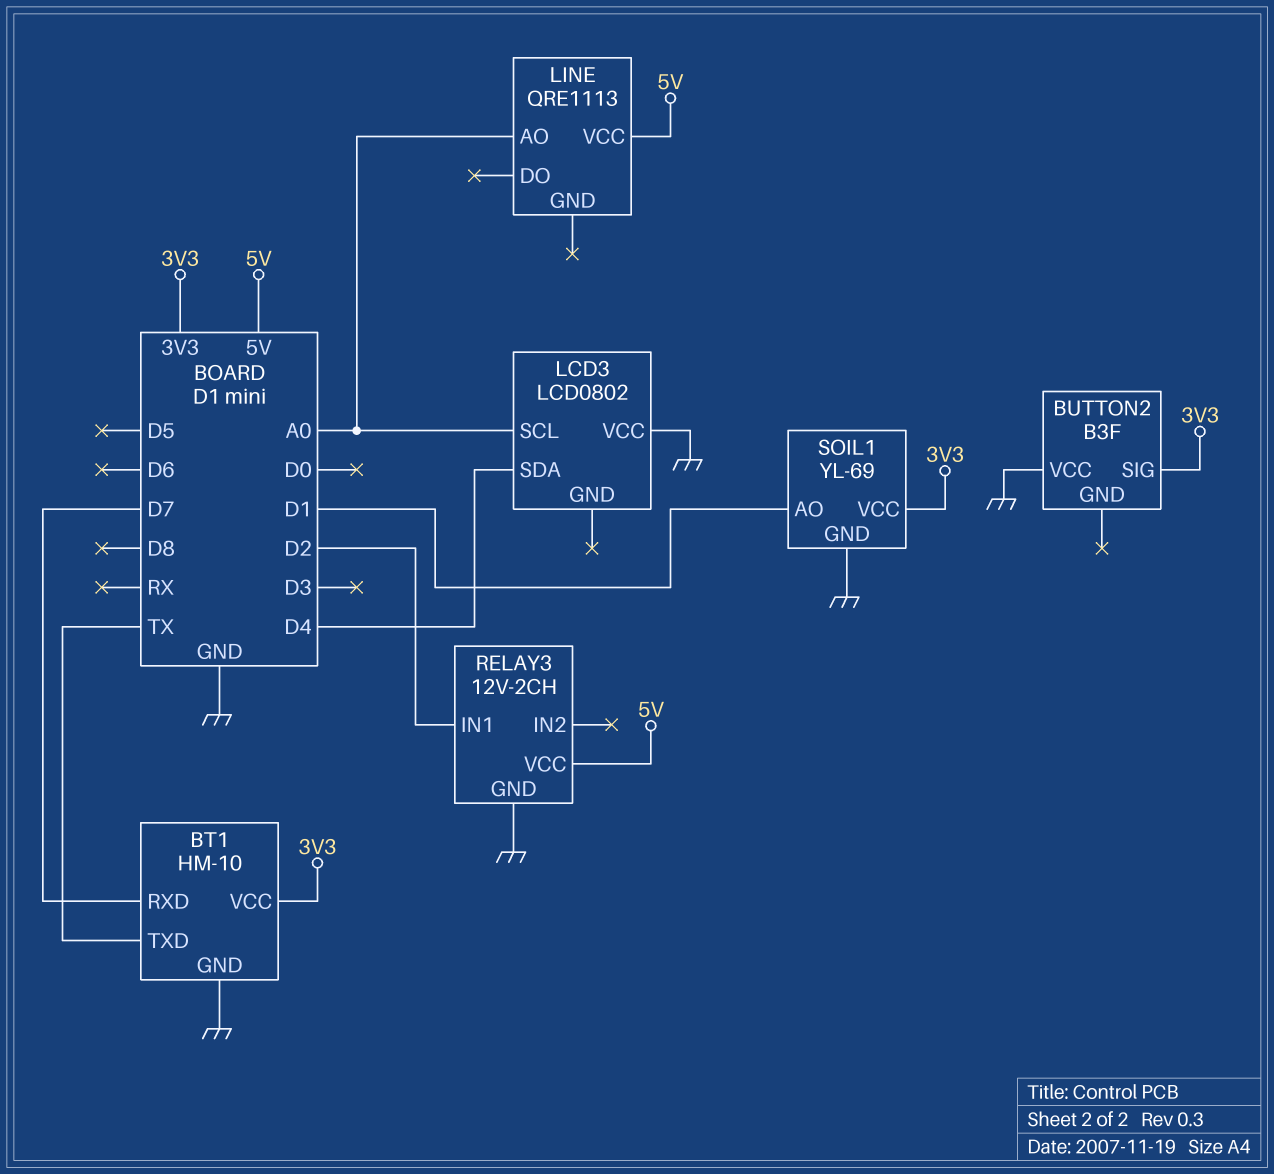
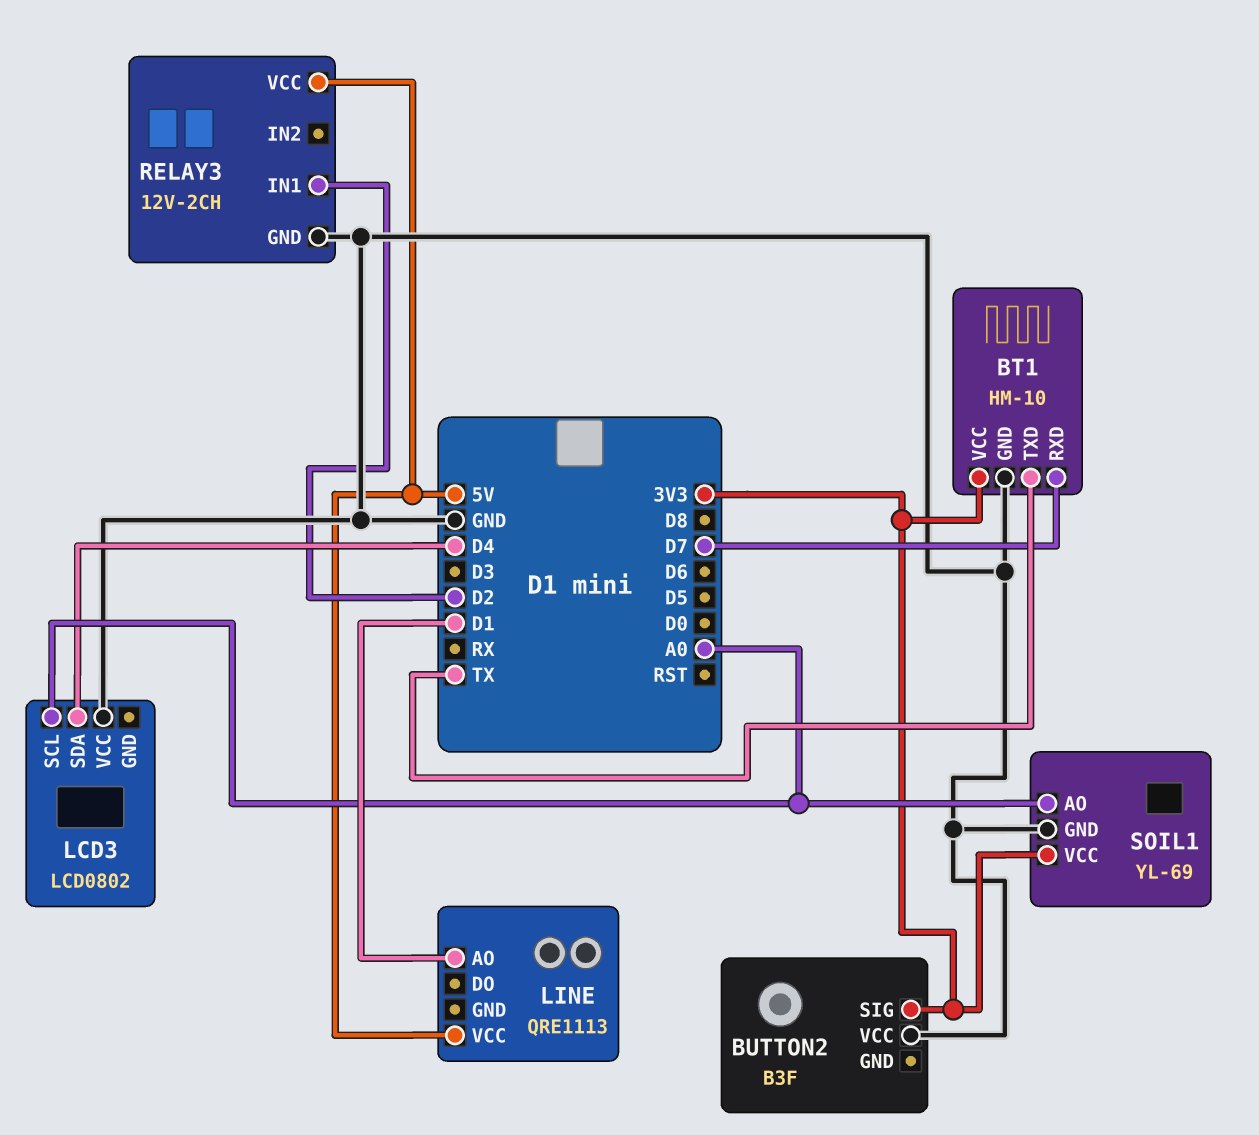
LINE pin AO: A0 -> D1
SOIL1 pin AO: D1 -> A0

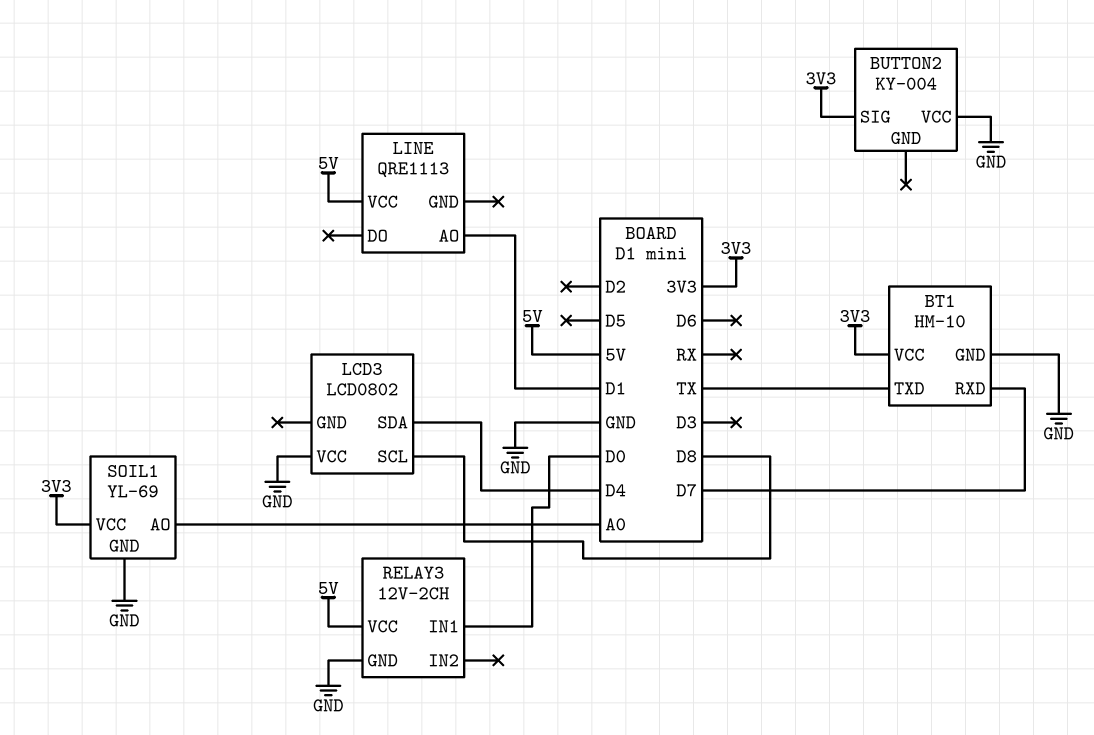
BUTTON2: B3F -> KY-004
LCD3 pin SCL: A0 -> D8
RELAY3 pin IN1: D2 -> D0

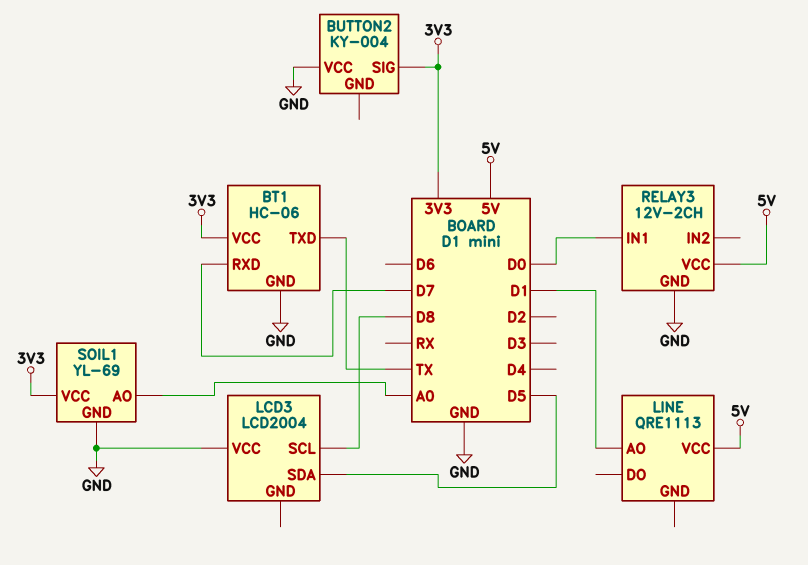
BT1: HM-10 -> HC-06
LCD3: LCD0802 -> LCD2004
LCD3 pin SDA: D4 -> D5

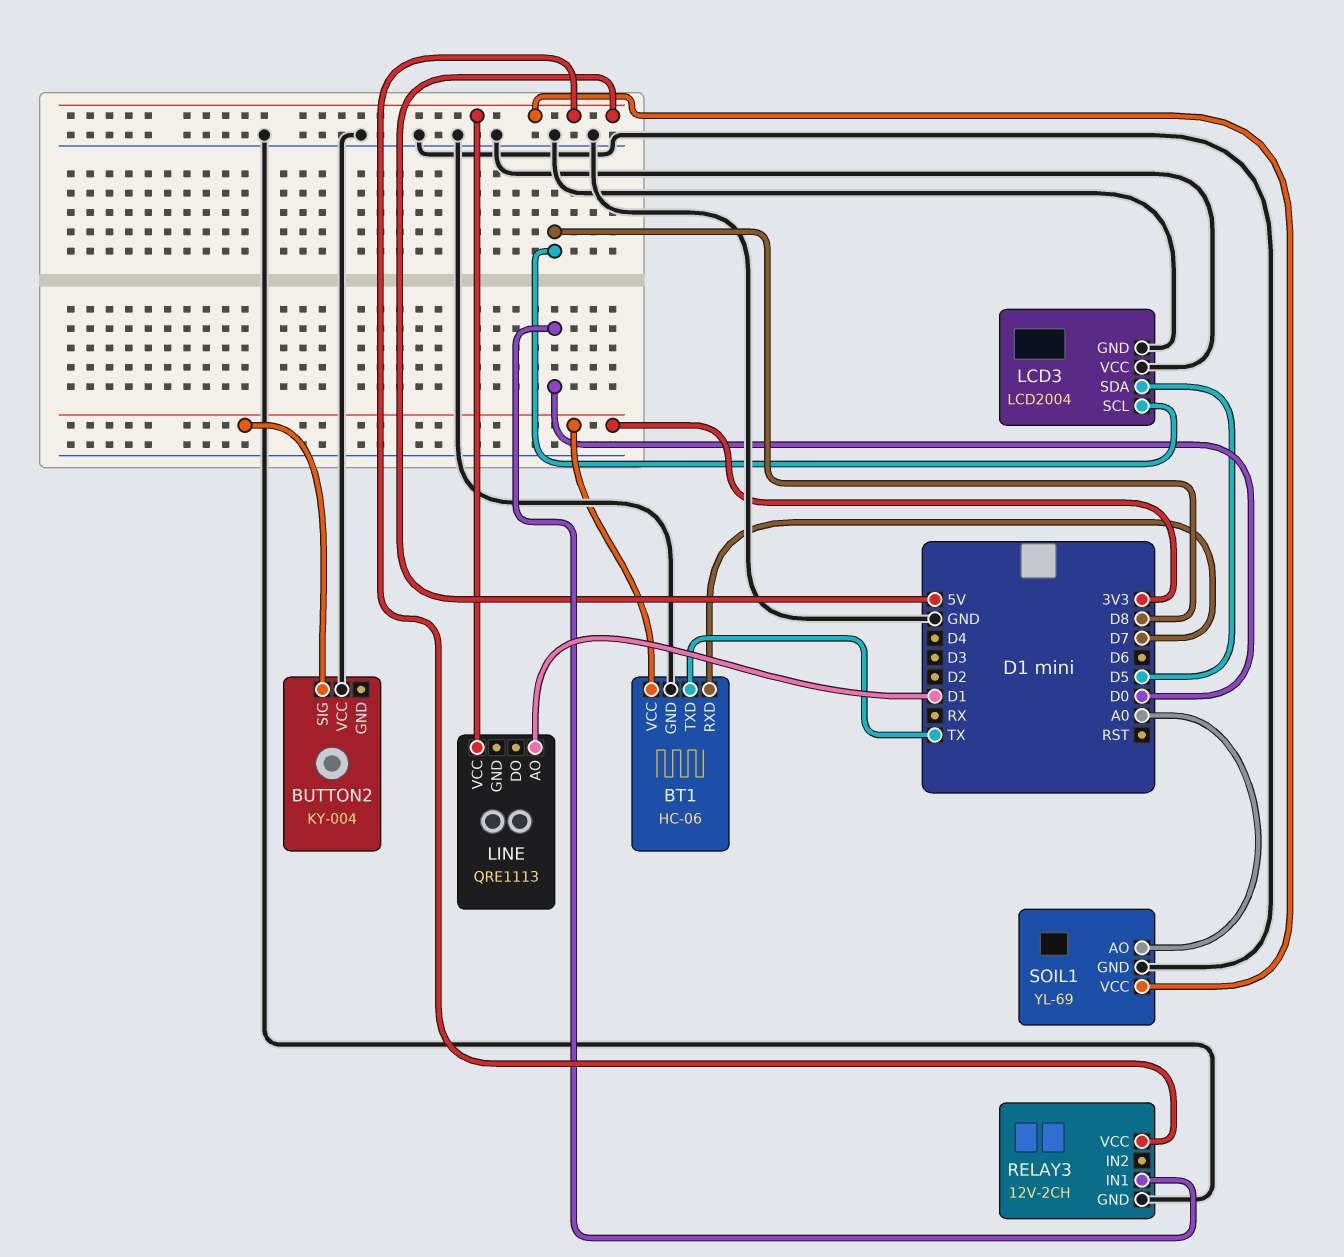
LCD3 pin GND: none -> GND
SOIL1 pin VCC: 3V3 -> 5V

